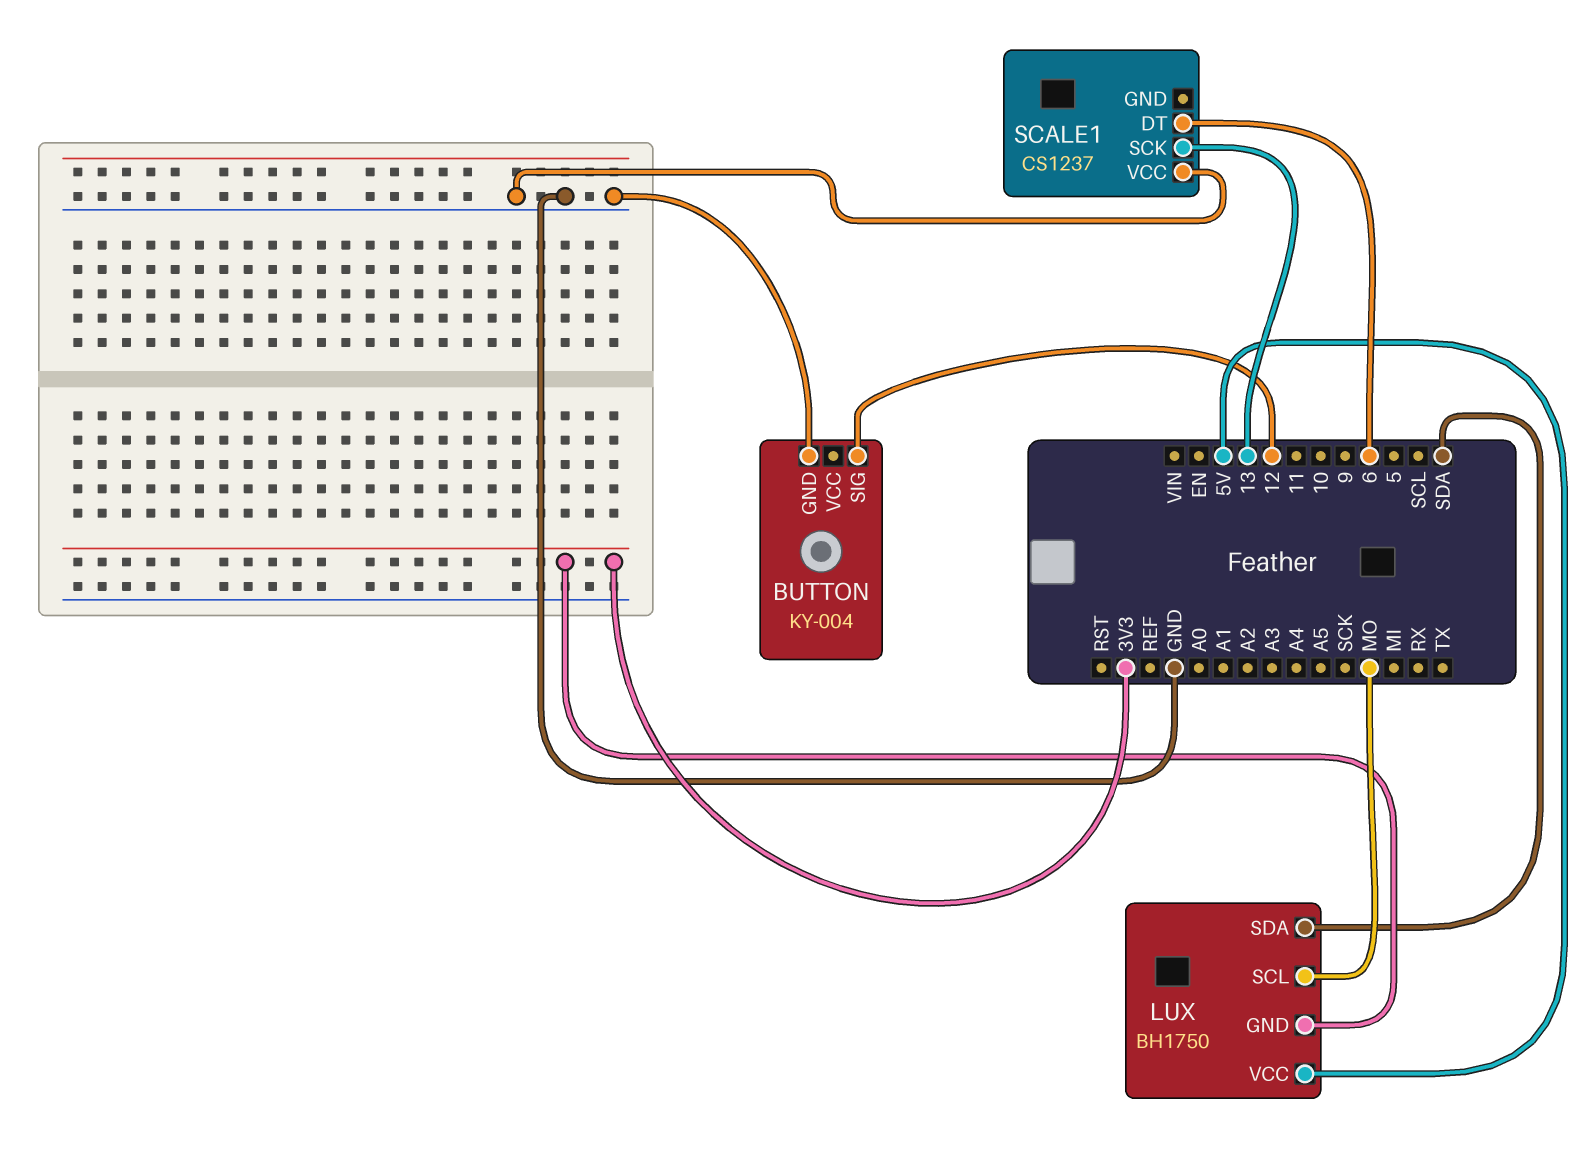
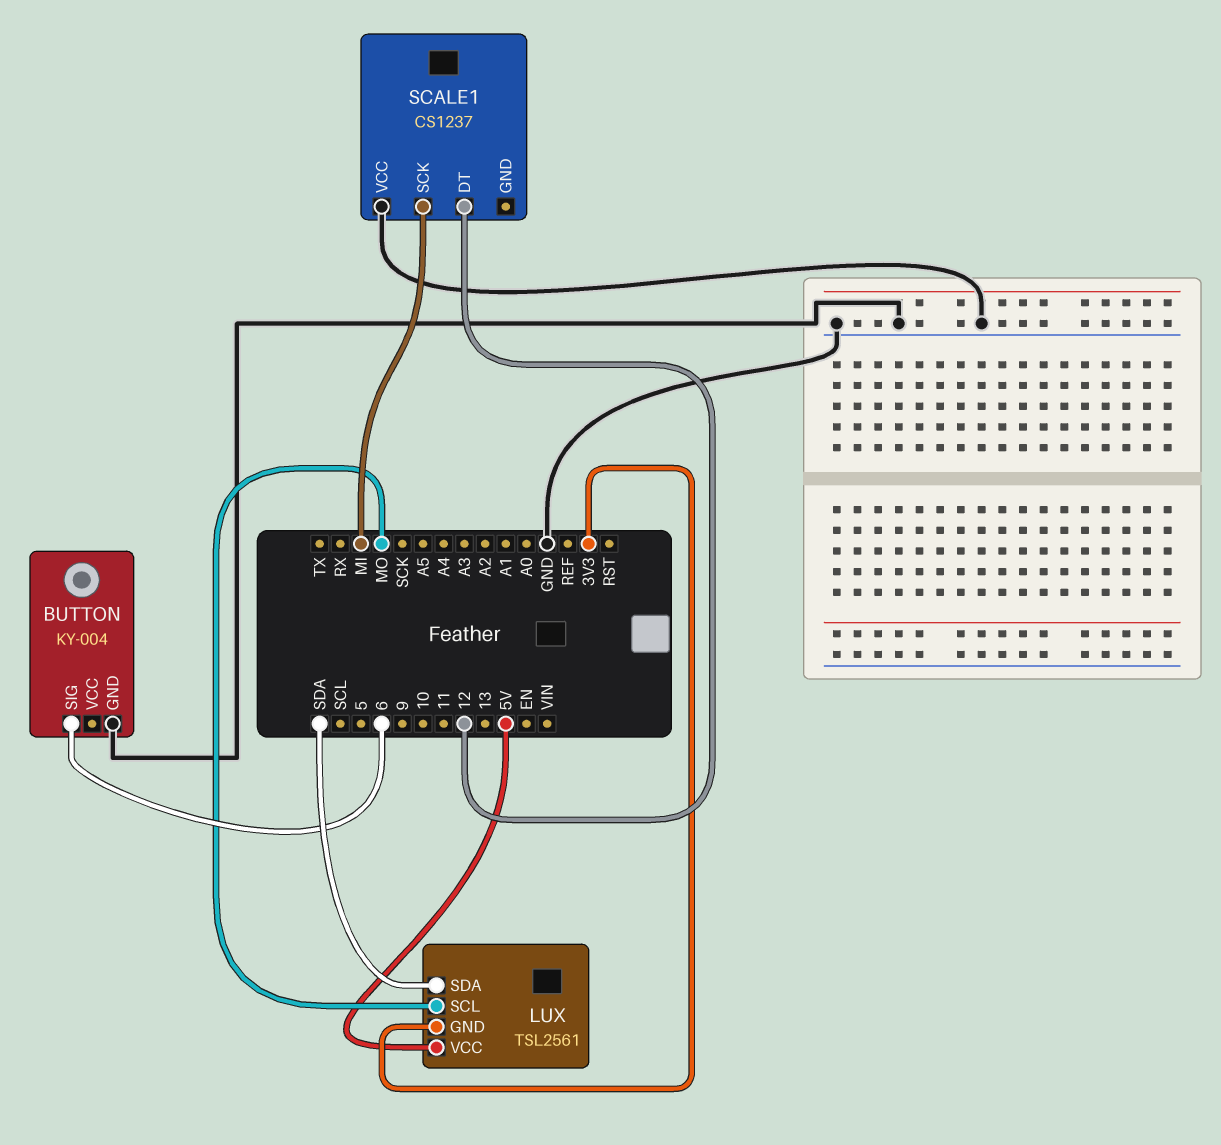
BUTTON pin SIG: 12 -> 6
LUX: BH1750 -> TSL2561
SCALE1 pin DT: 6 -> 12
SCALE1 pin SCK: 13 -> MI

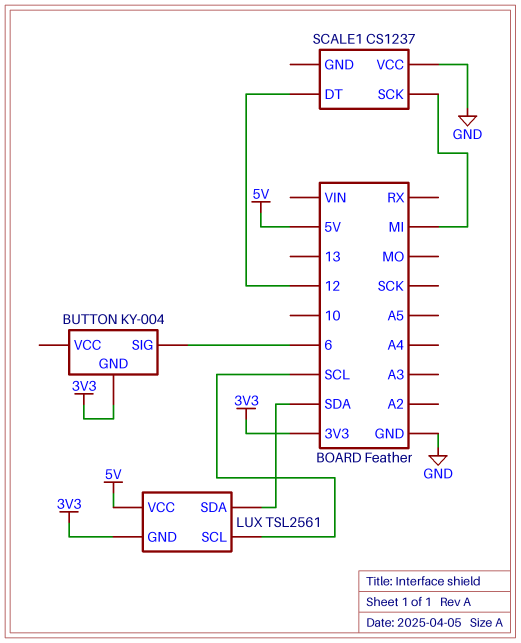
BUTTON pin GND: GND -> 3V3
LUX pin SCL: MO -> SCL

